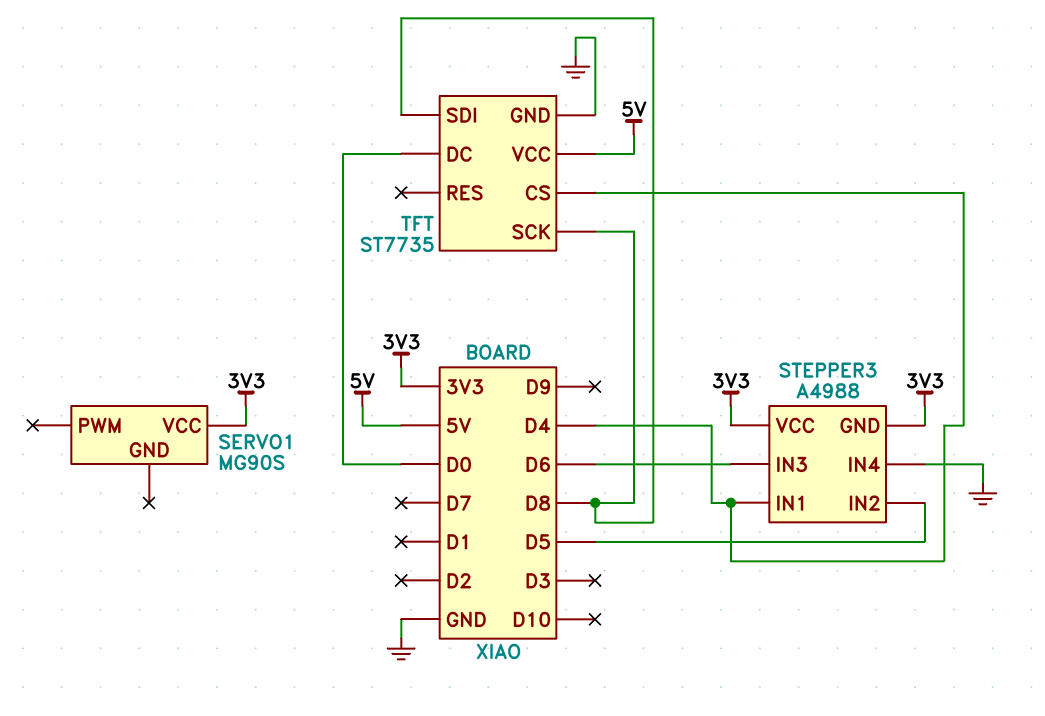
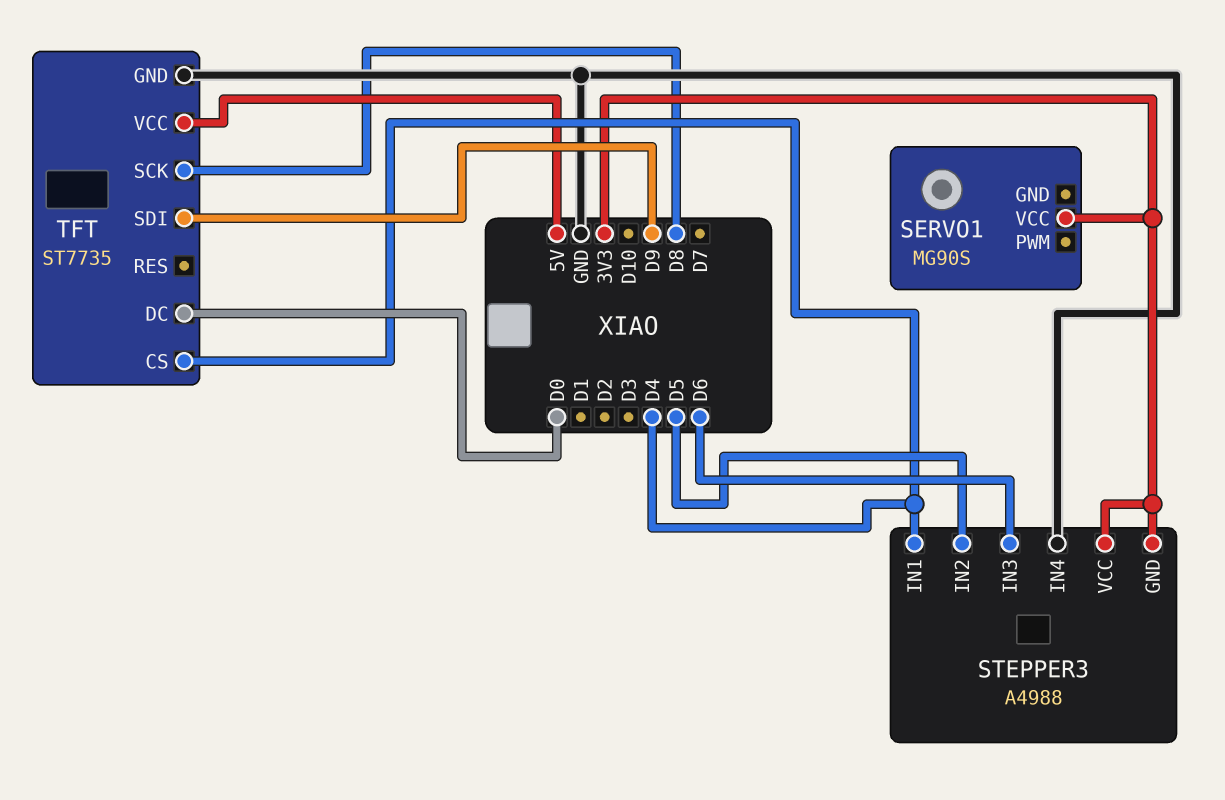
TFT pin SDI: D8 -> D9

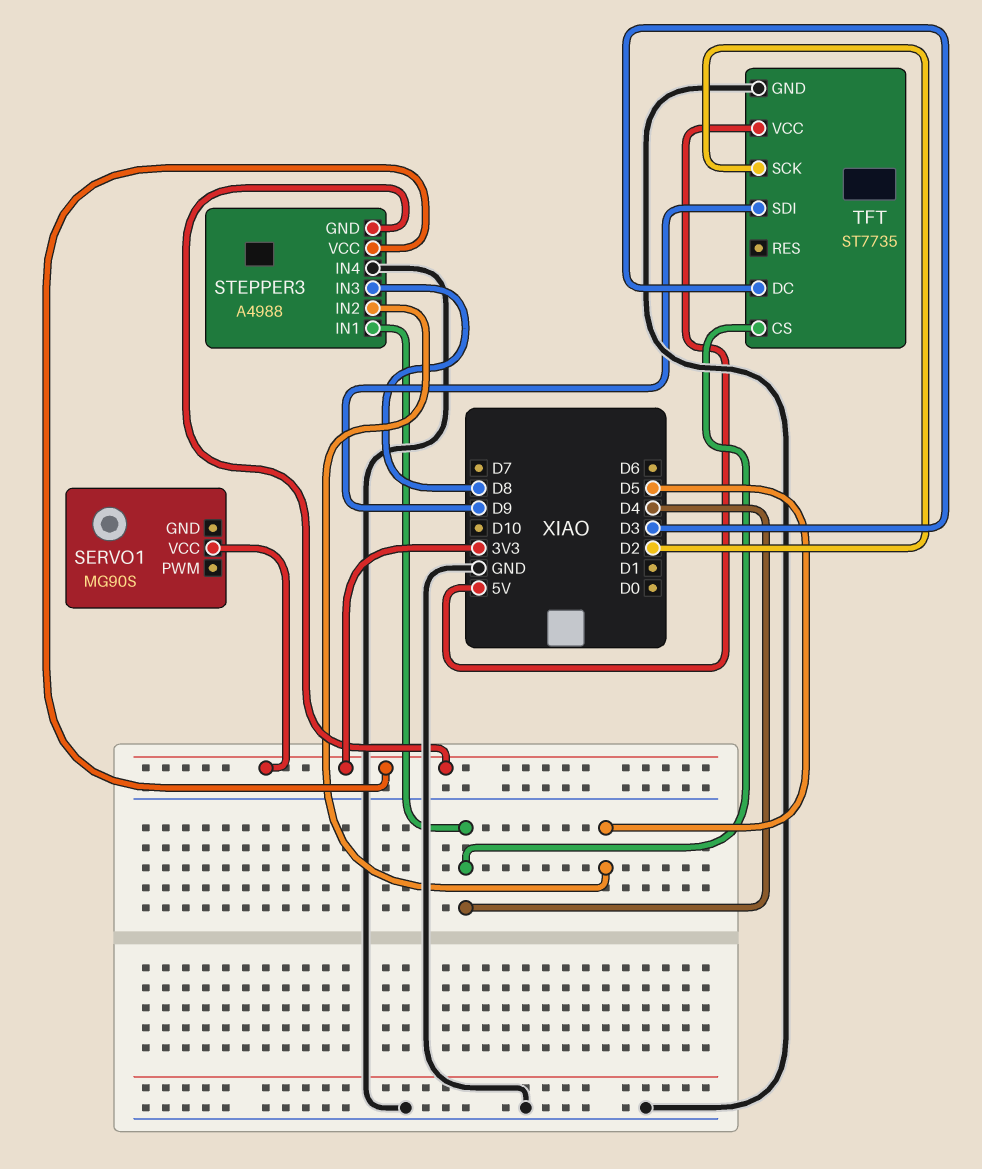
STEPPER3 pin IN3: D6 -> D8
TFT pin DC: D0 -> D3
TFT pin SCK: D8 -> D2

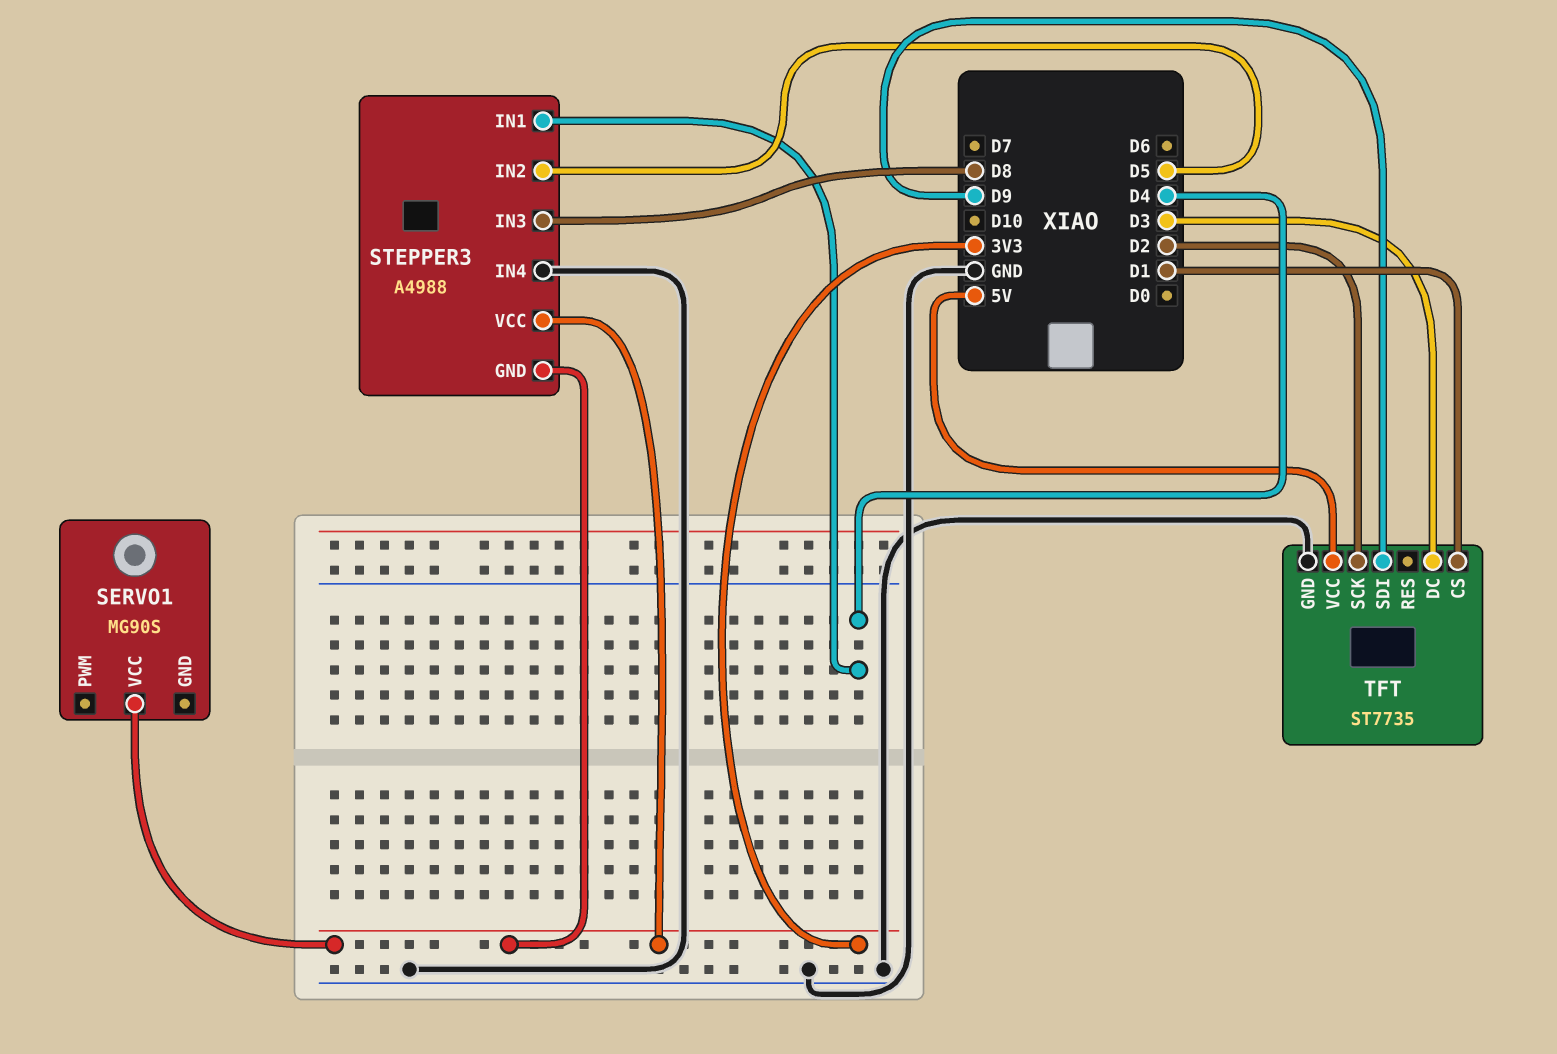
TFT pin CS: D4 -> D1

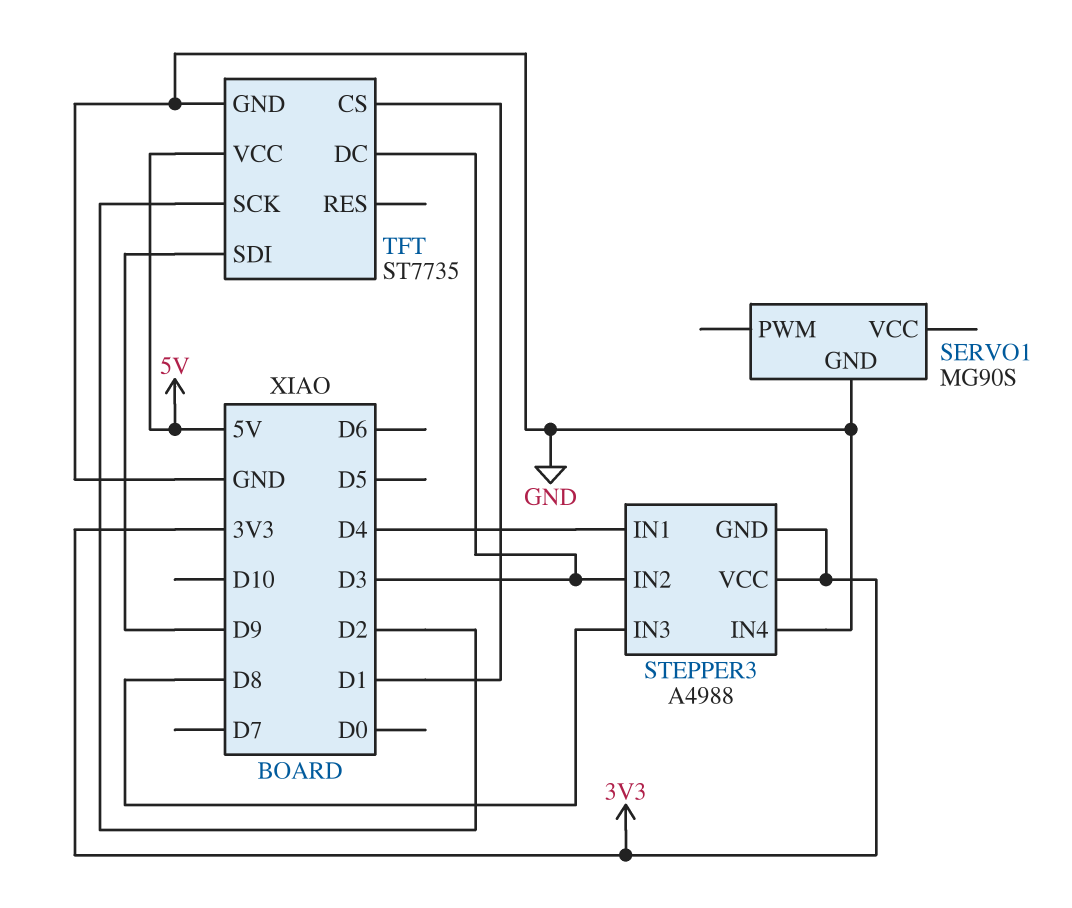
SERVO1 pin GND: none -> GND
SERVO1 pin VCC: 3V3 -> none
STEPPER3 pin IN2: D5 -> D3

